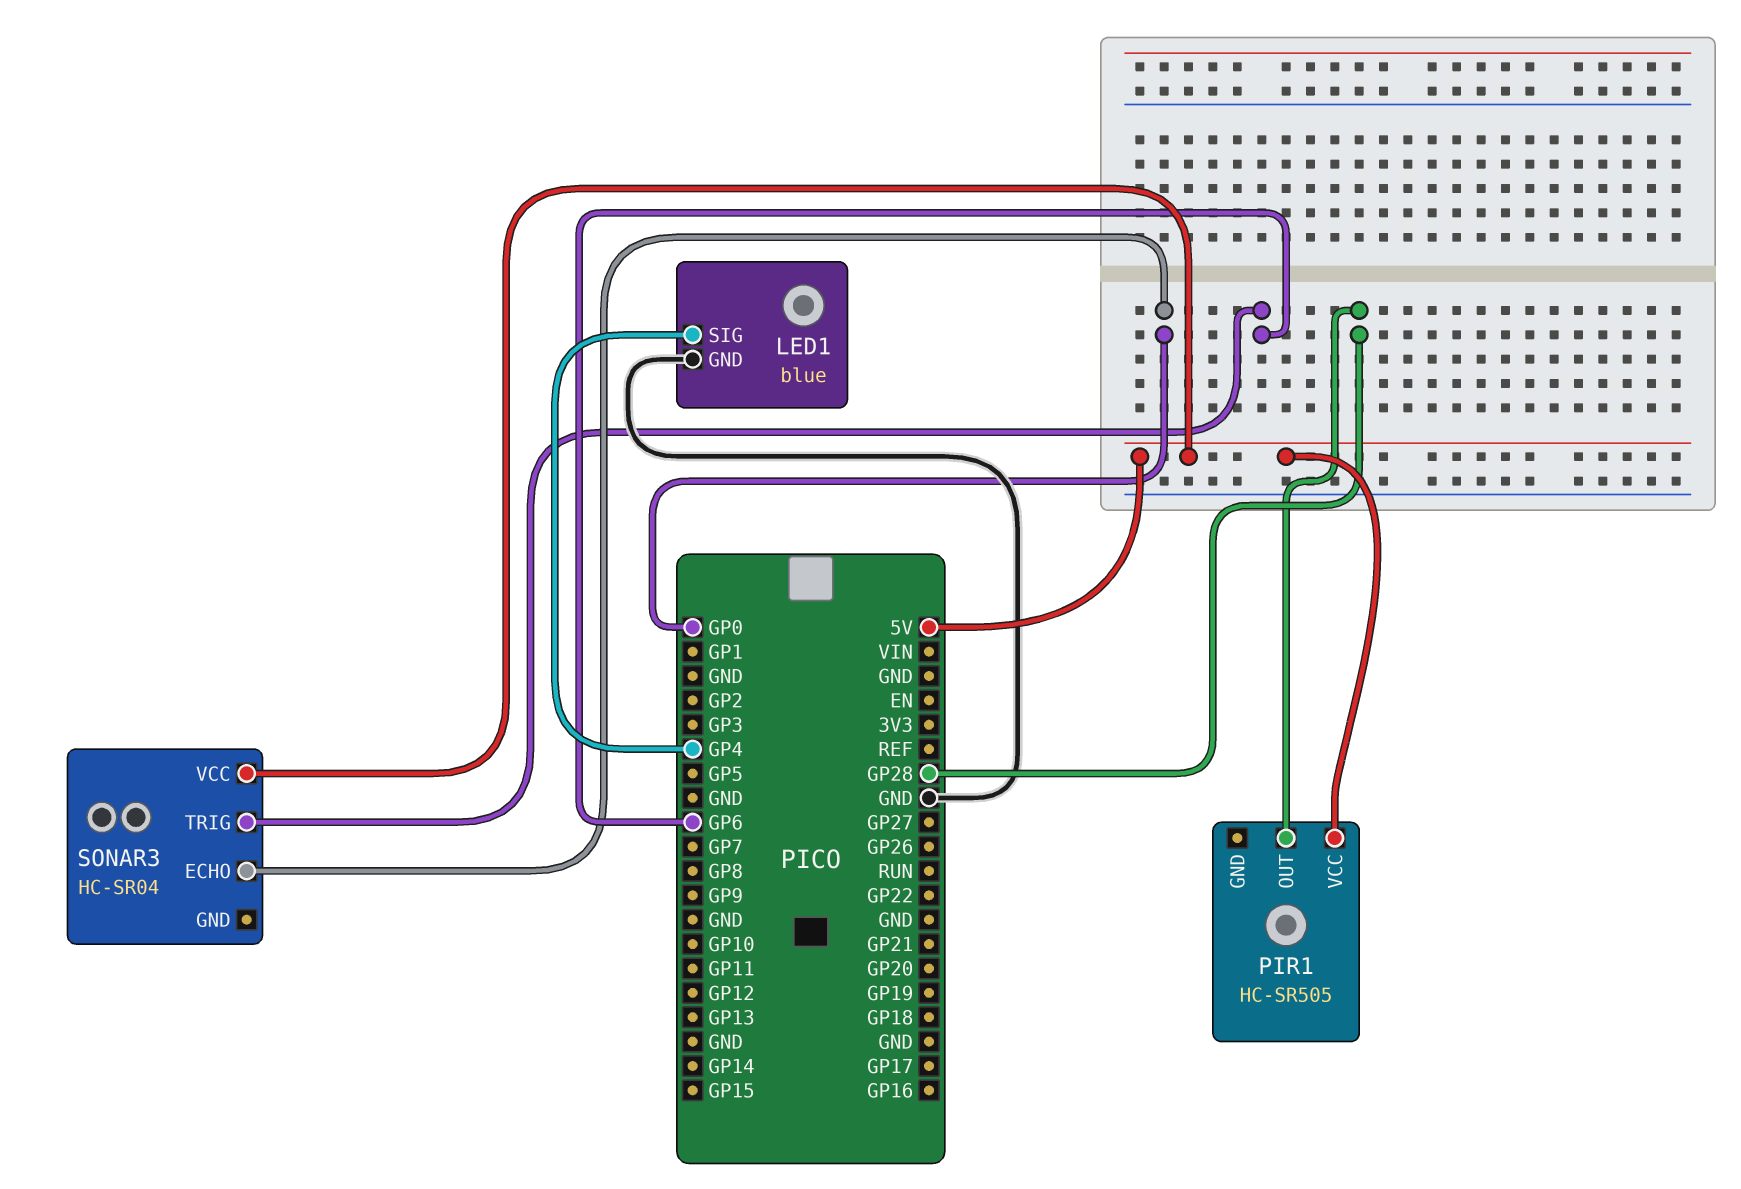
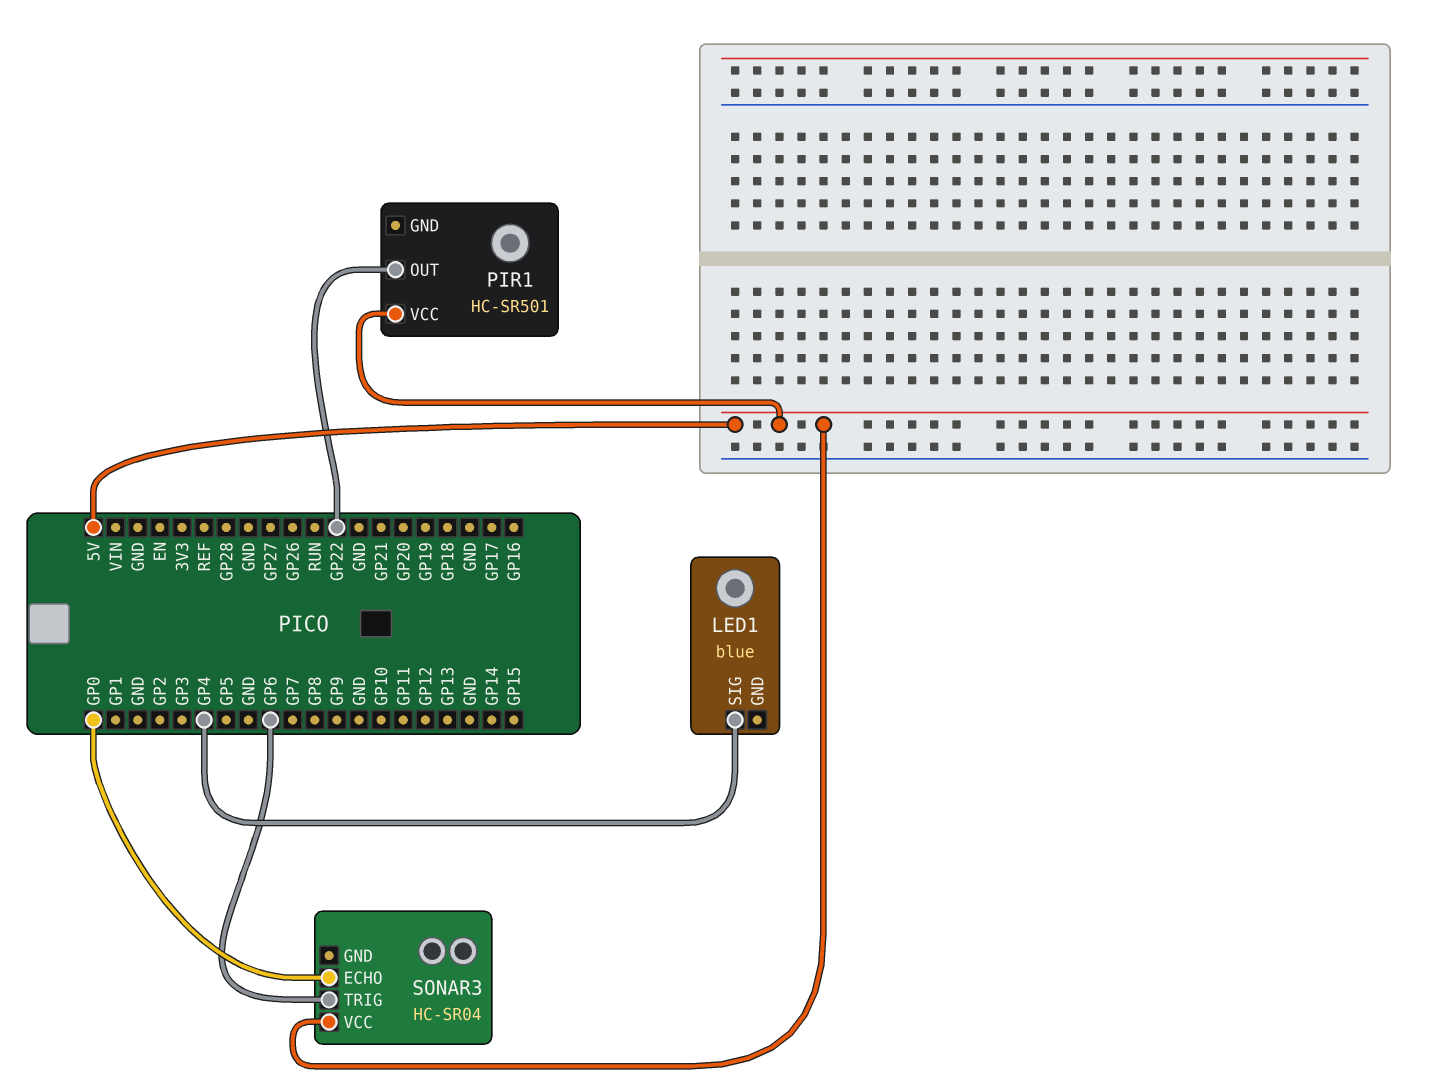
LED1 pin GND: GND -> none
PIR1: HC-SR505 -> HC-SR501
PIR1 pin OUT: GP28 -> GP22

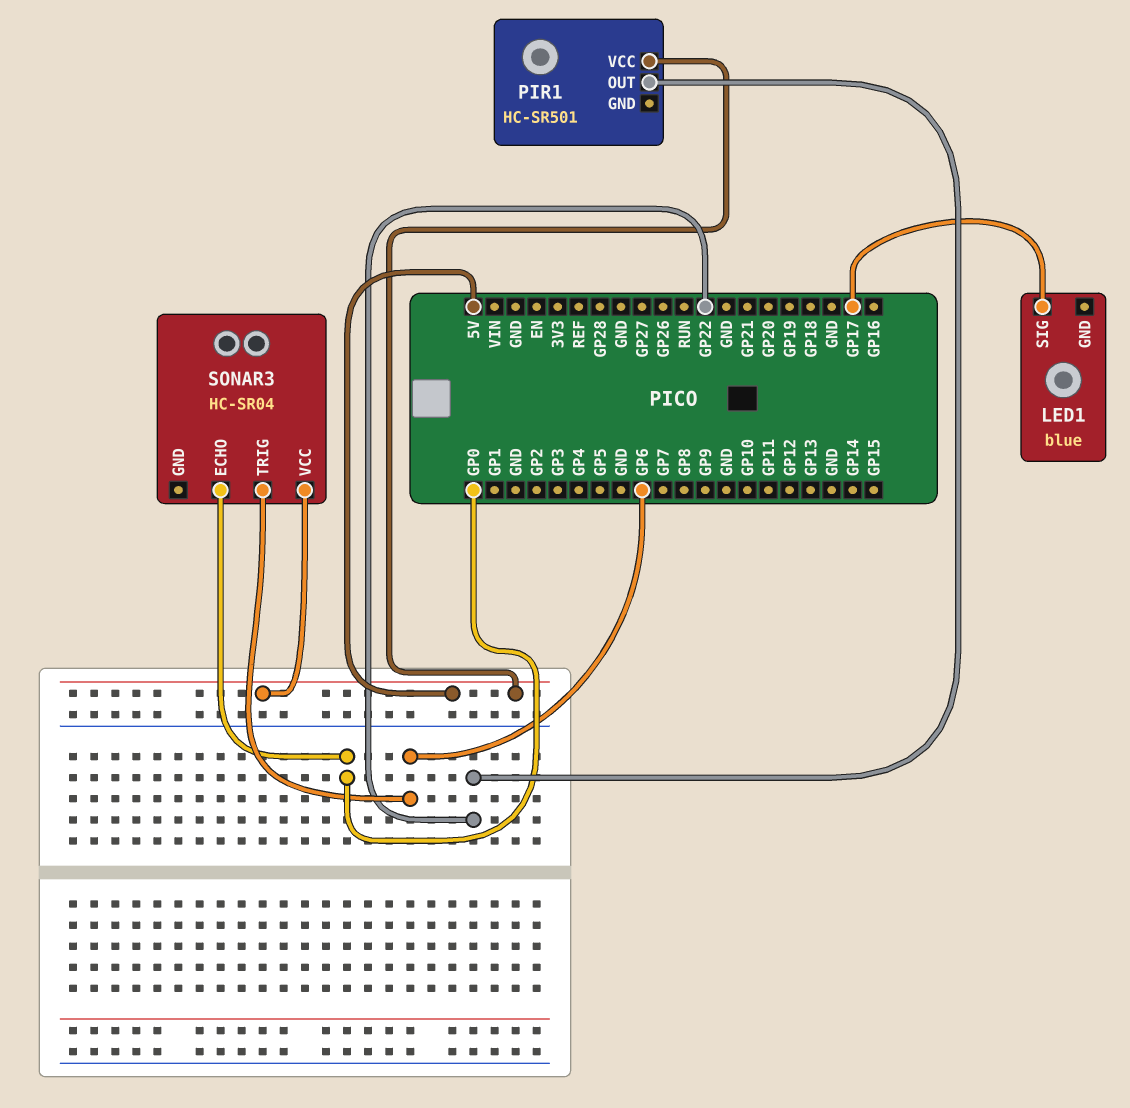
LED1 pin SIG: GP4 -> GP17

